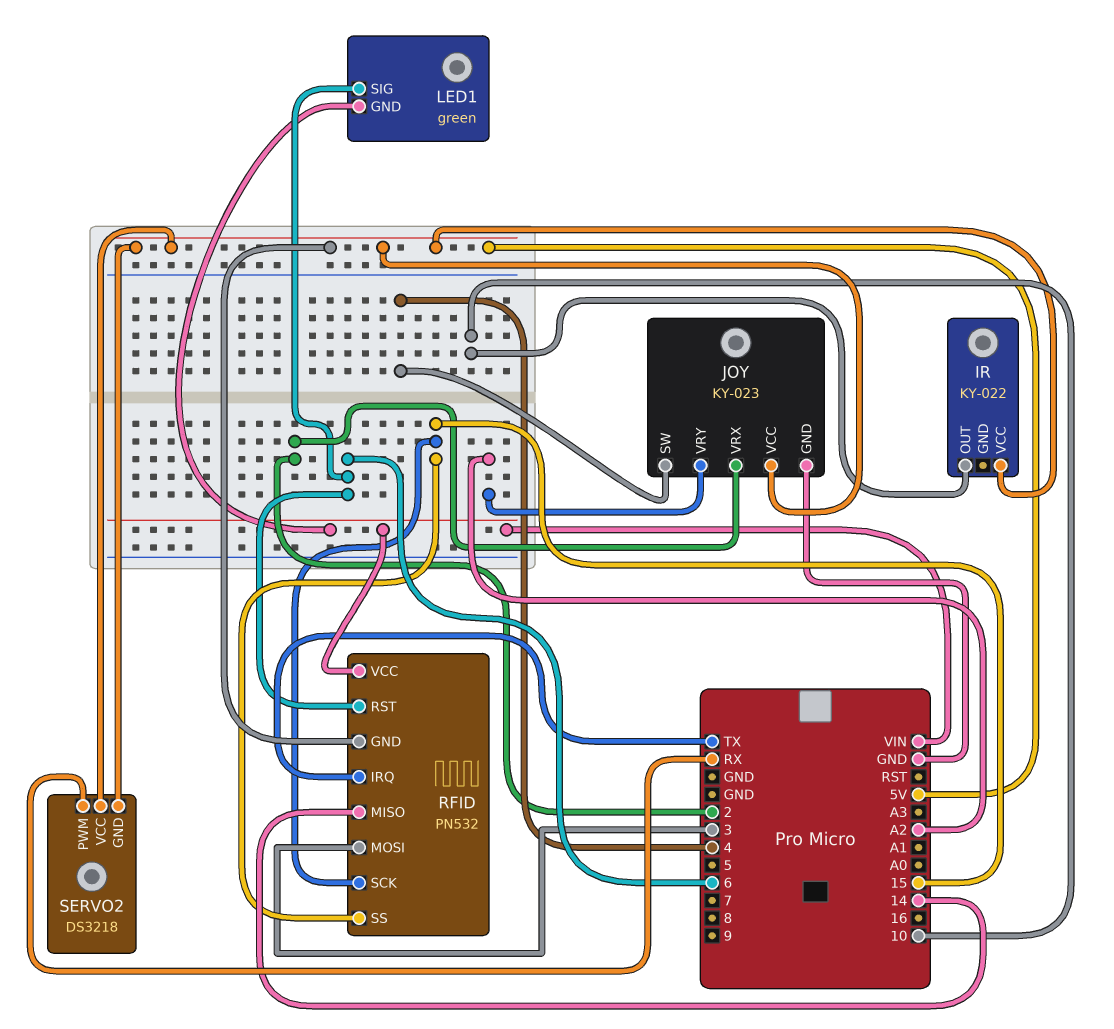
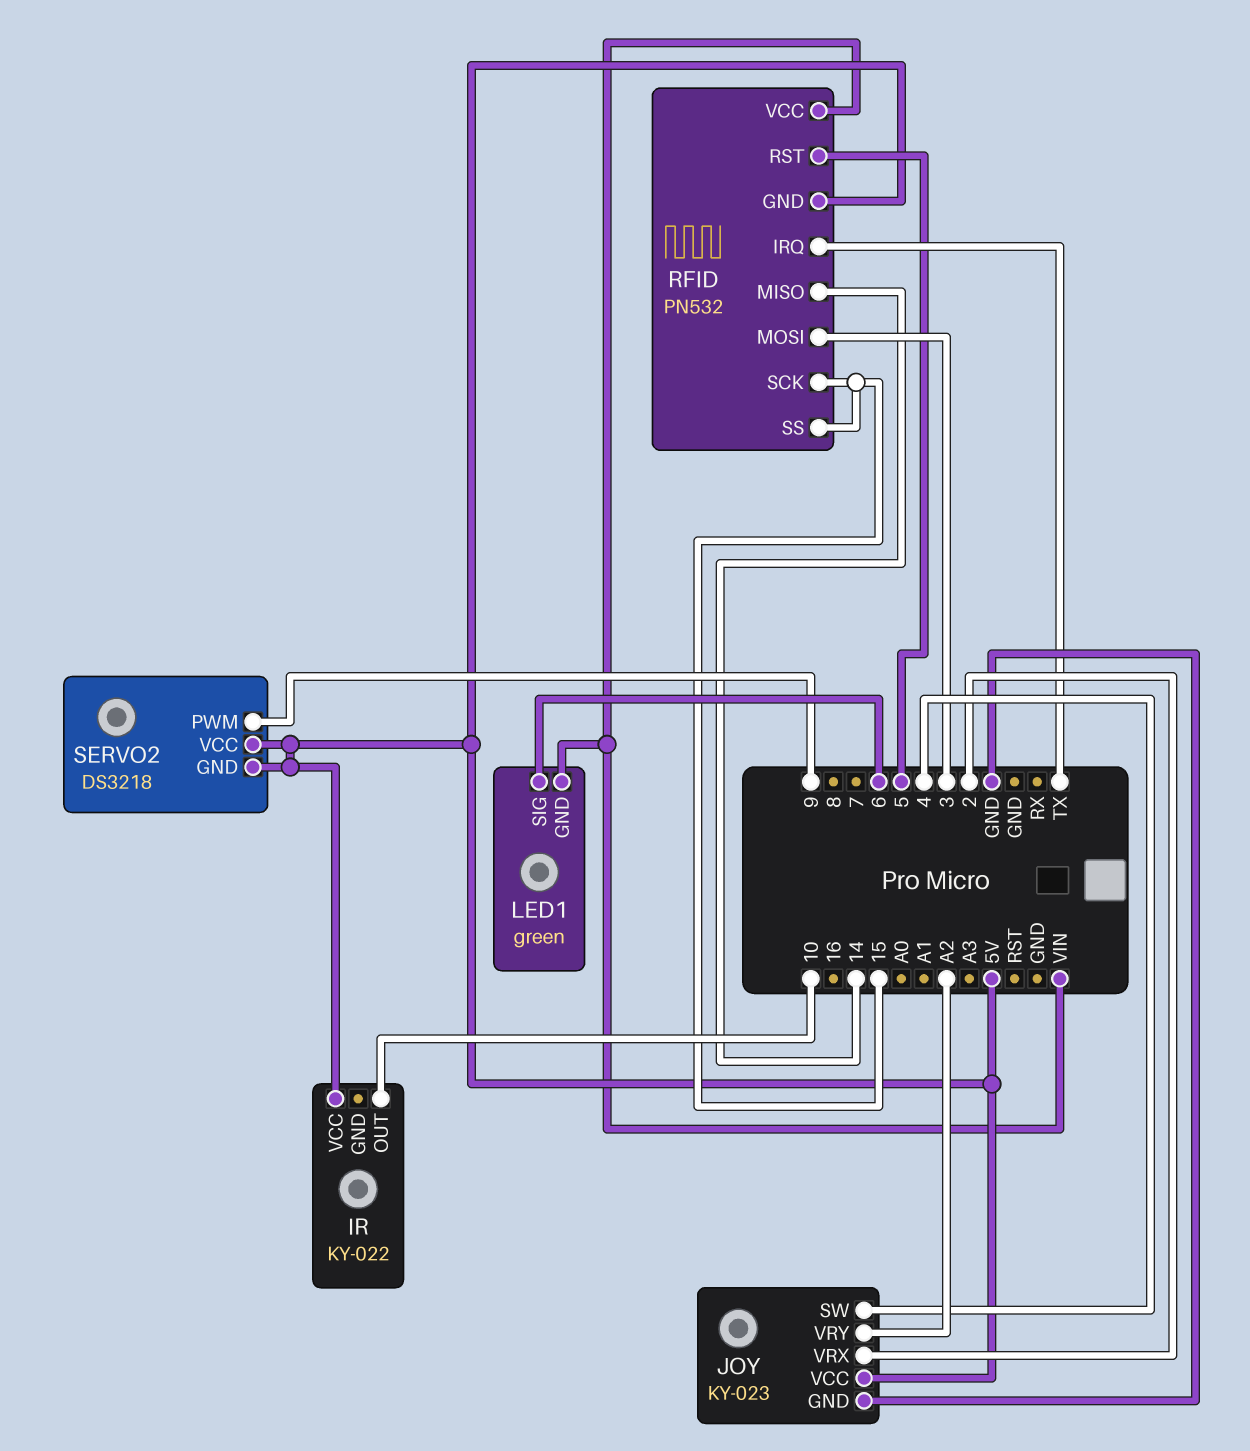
RFID pin RST: 6 -> 5
SERVO2 pin PWM: RX -> 9

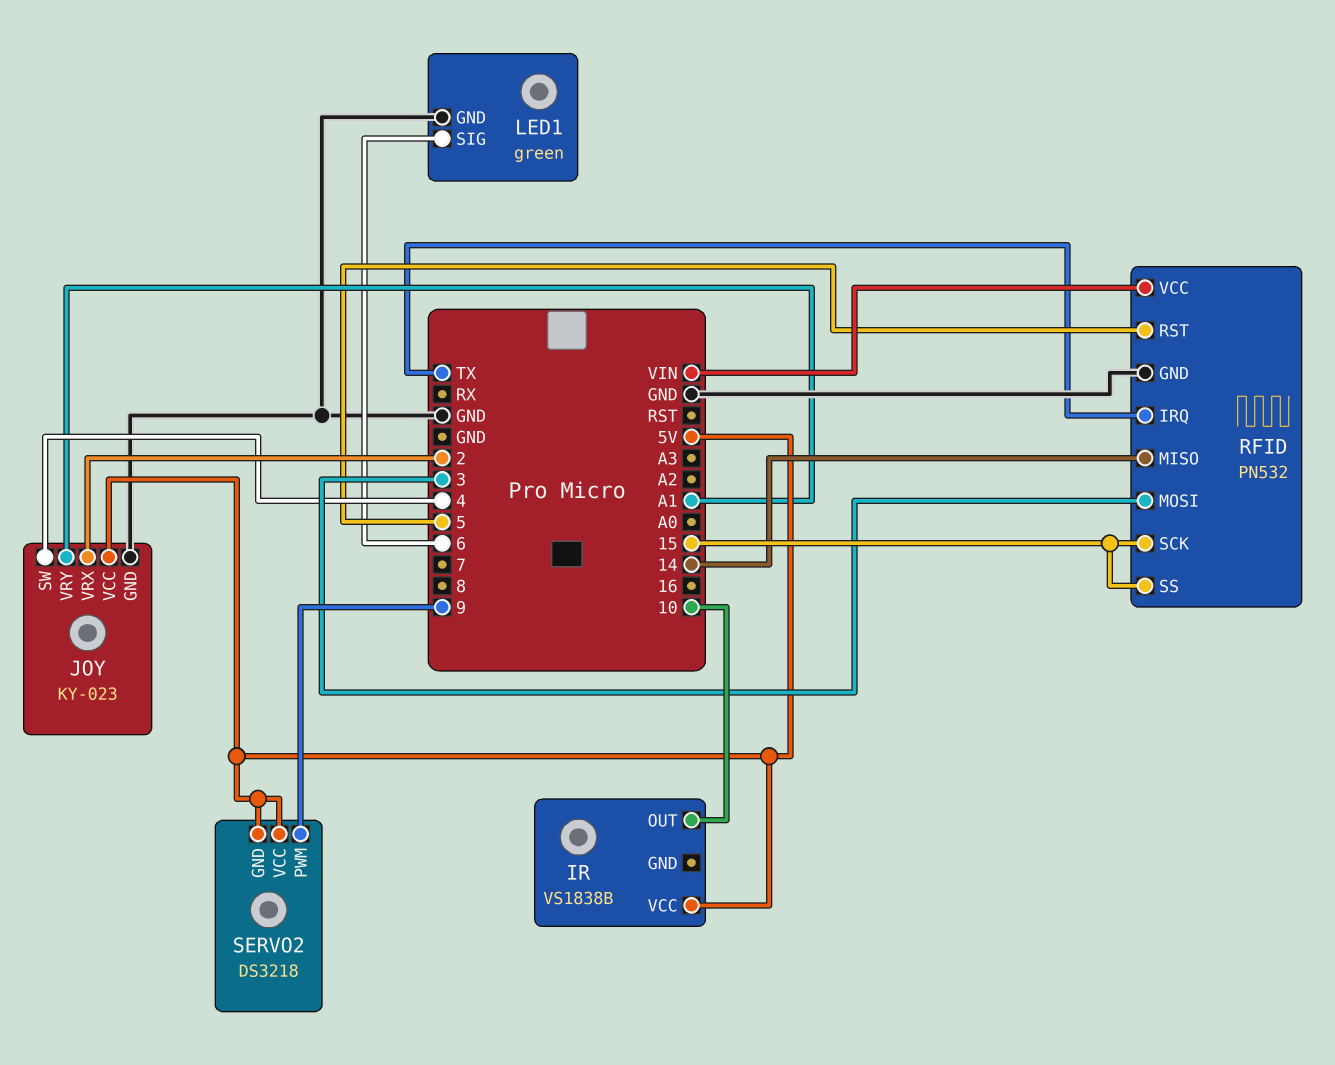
IR: KY-022 -> VS1838B
JOY pin VRY: A2 -> A1
LED1 pin GND: VIN -> GND
RFID pin GND: 5V -> GND

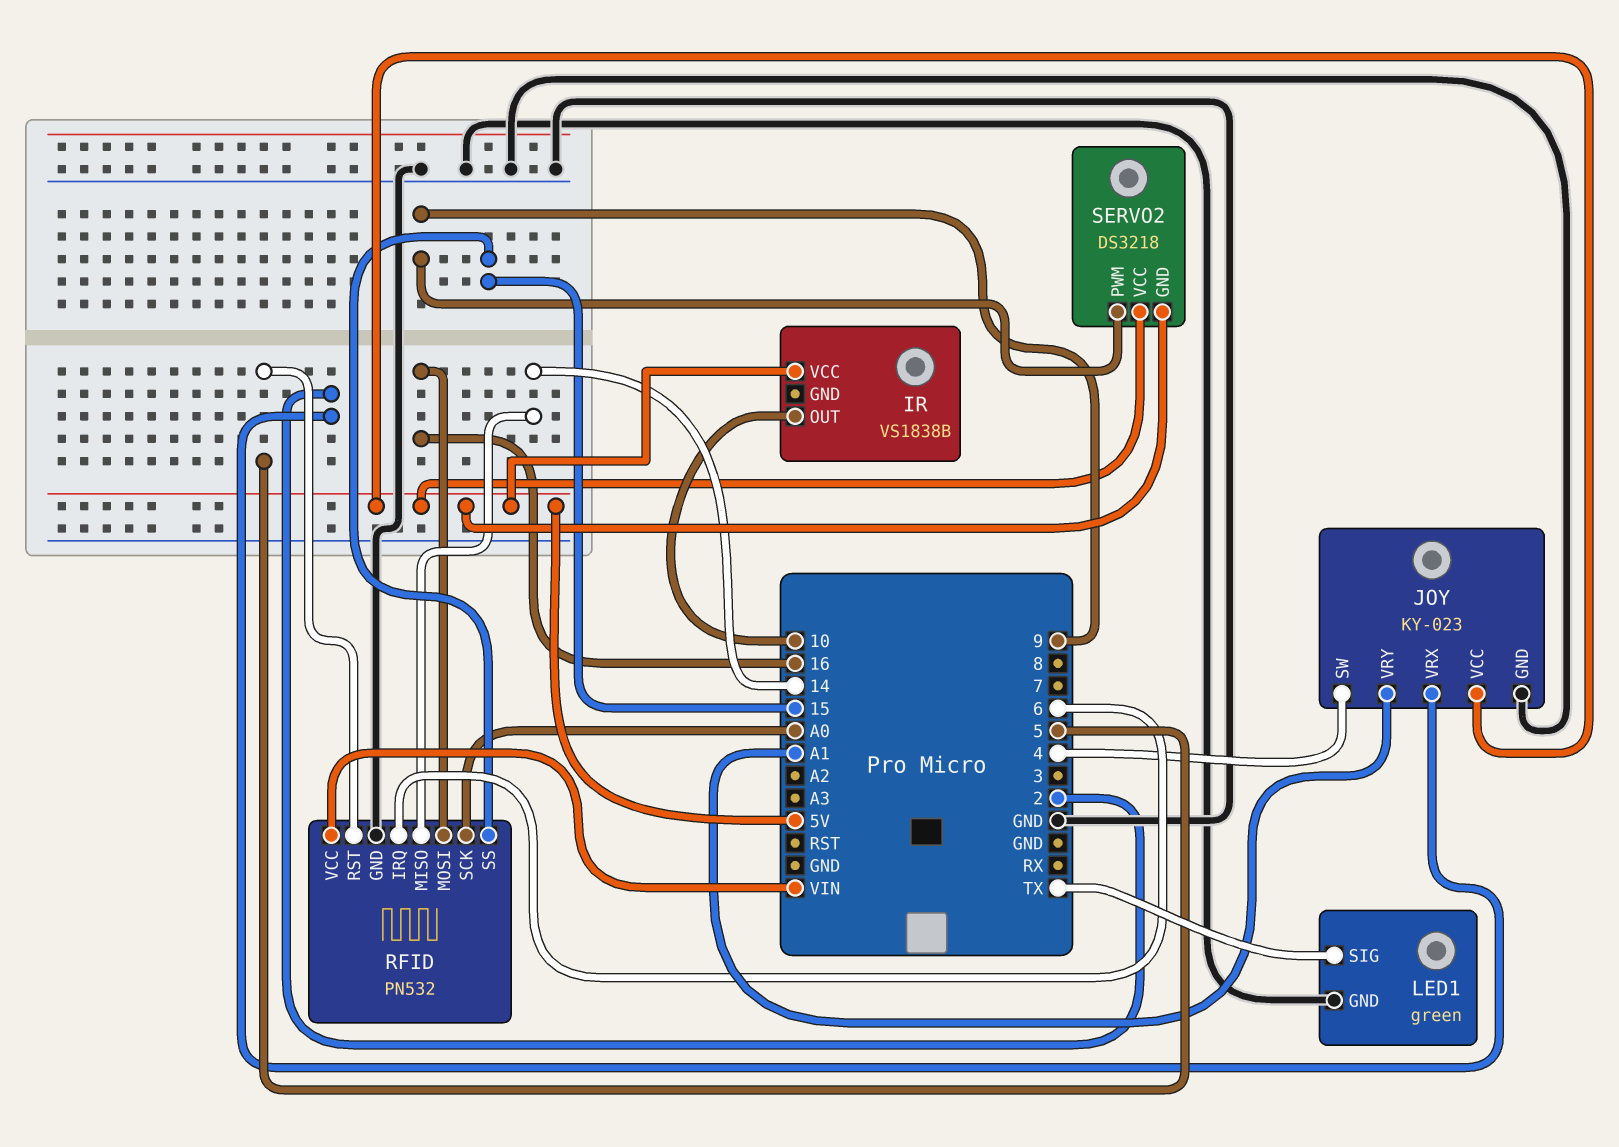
LED1 pin SIG: 6 -> TX
RFID pin IRQ: TX -> 6
RFID pin MOSI: 3 -> 16
RFID pin SCK: 15 -> A0

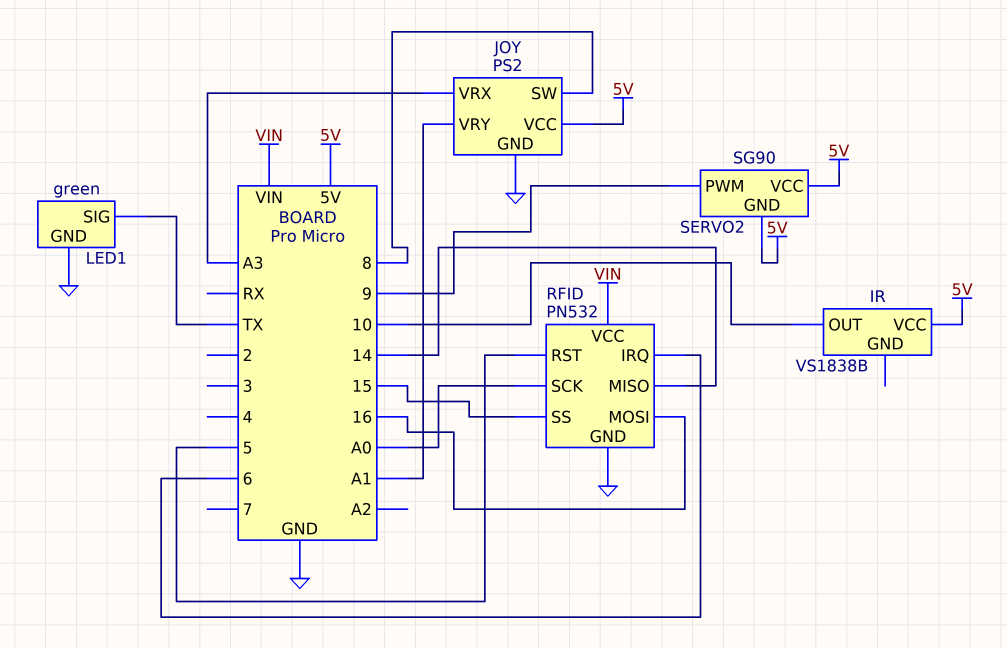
JOY: KY-023 -> PS2
JOY pin SW: 4 -> 8
JOY pin VRX: 2 -> A3
SERVO2: DS3218 -> SG90

